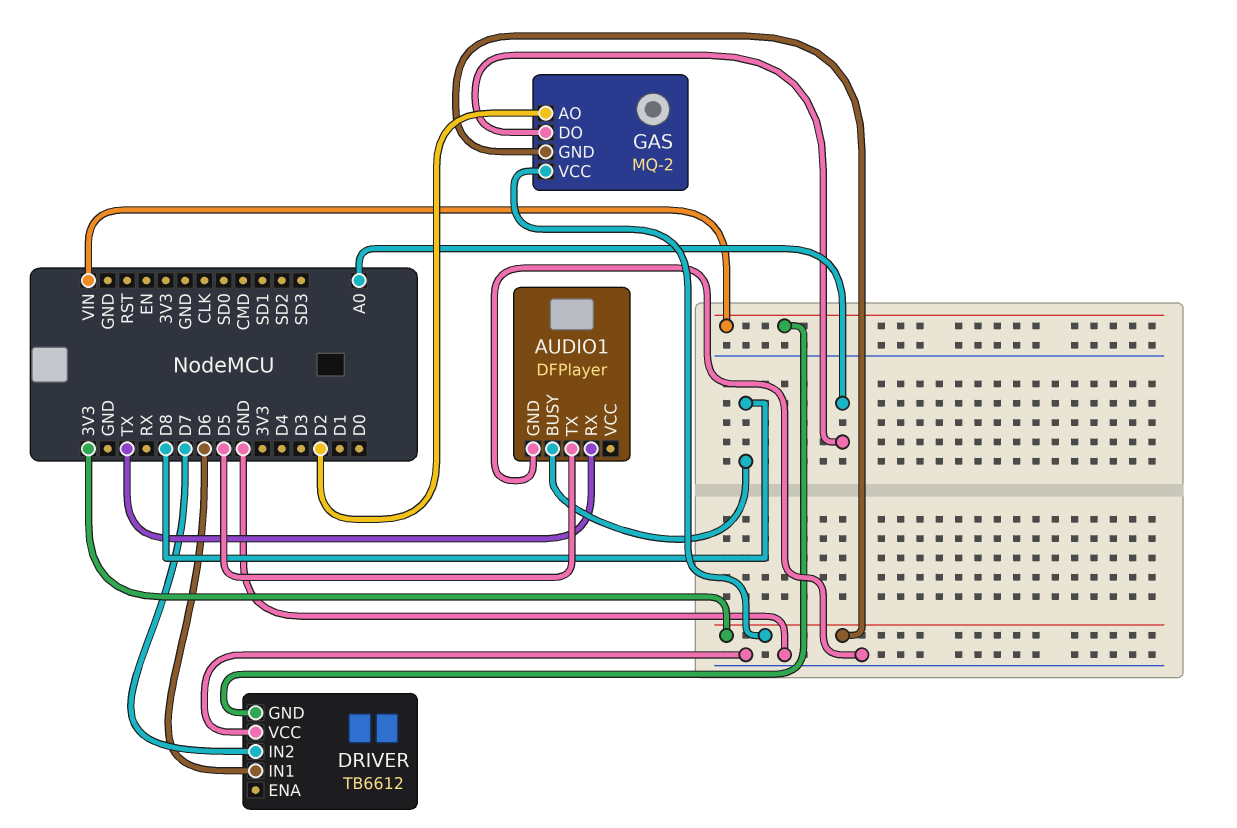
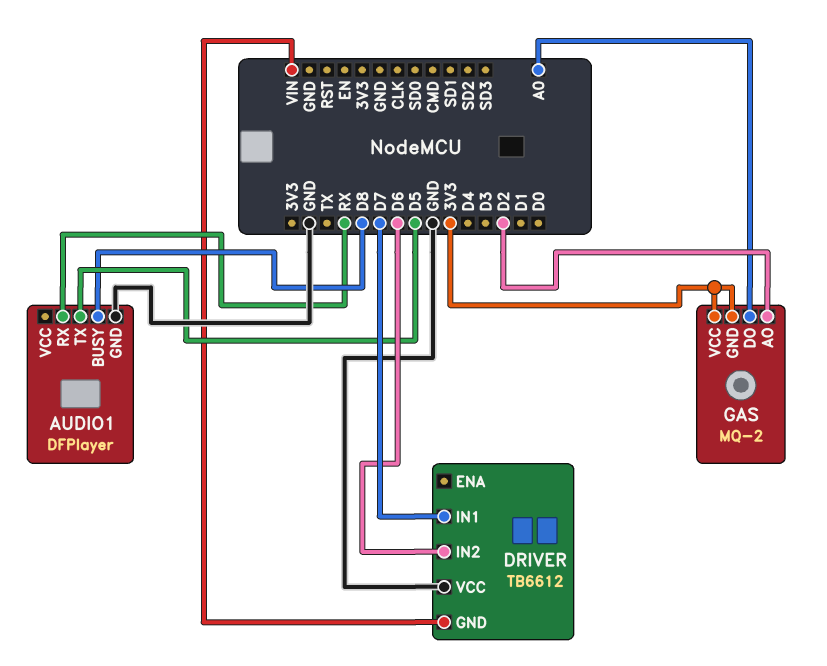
AUDIO1 pin RX: TX -> RX
DRIVER pin IN1: D6 -> D7
DRIVER pin IN2: D7 -> D6

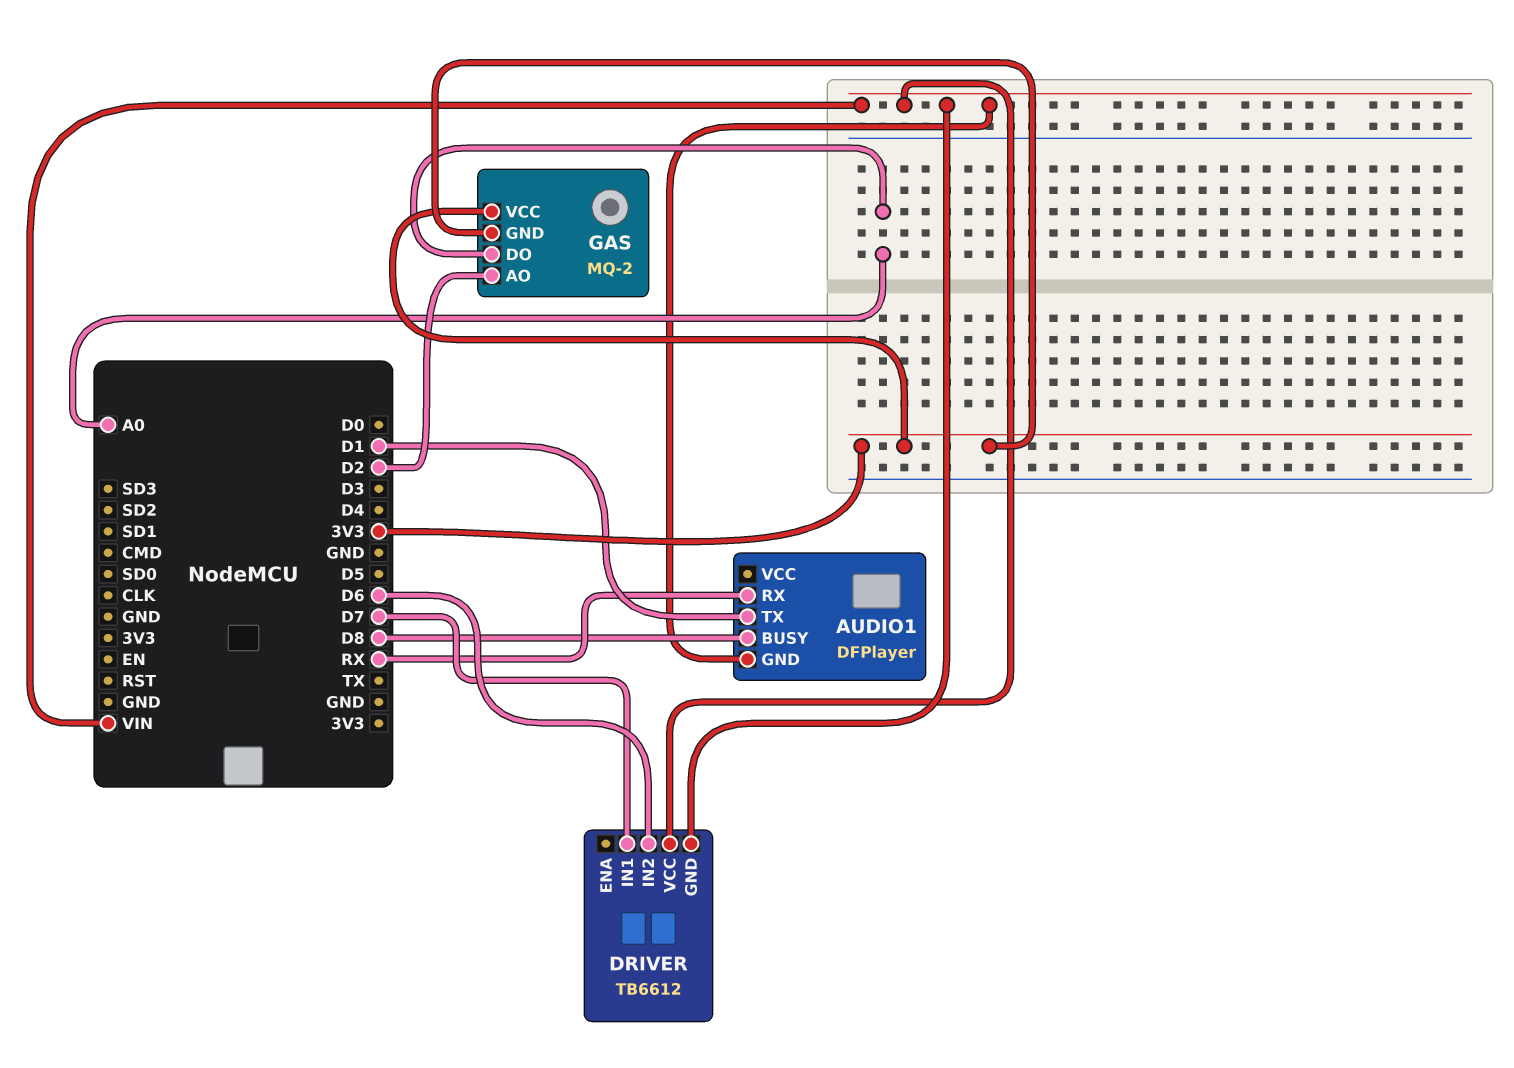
AUDIO1 pin GND: GND -> VIN
AUDIO1 pin TX: D5 -> D1
DRIVER pin VCC: GND -> VIN

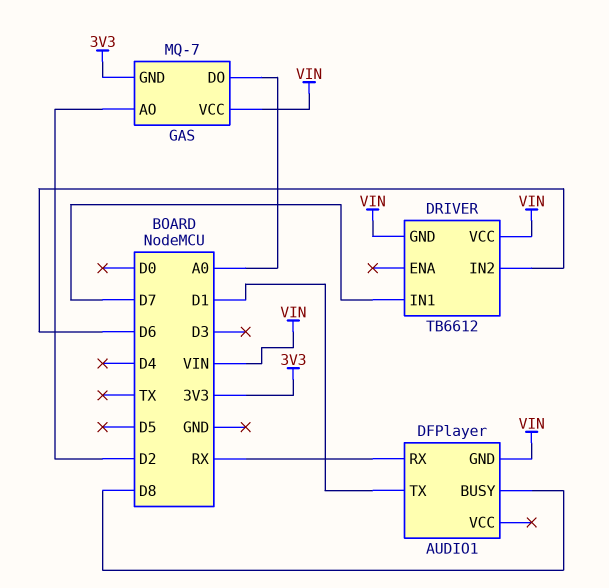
GAS: MQ-2 -> MQ-7
GAS pin VCC: 3V3 -> VIN

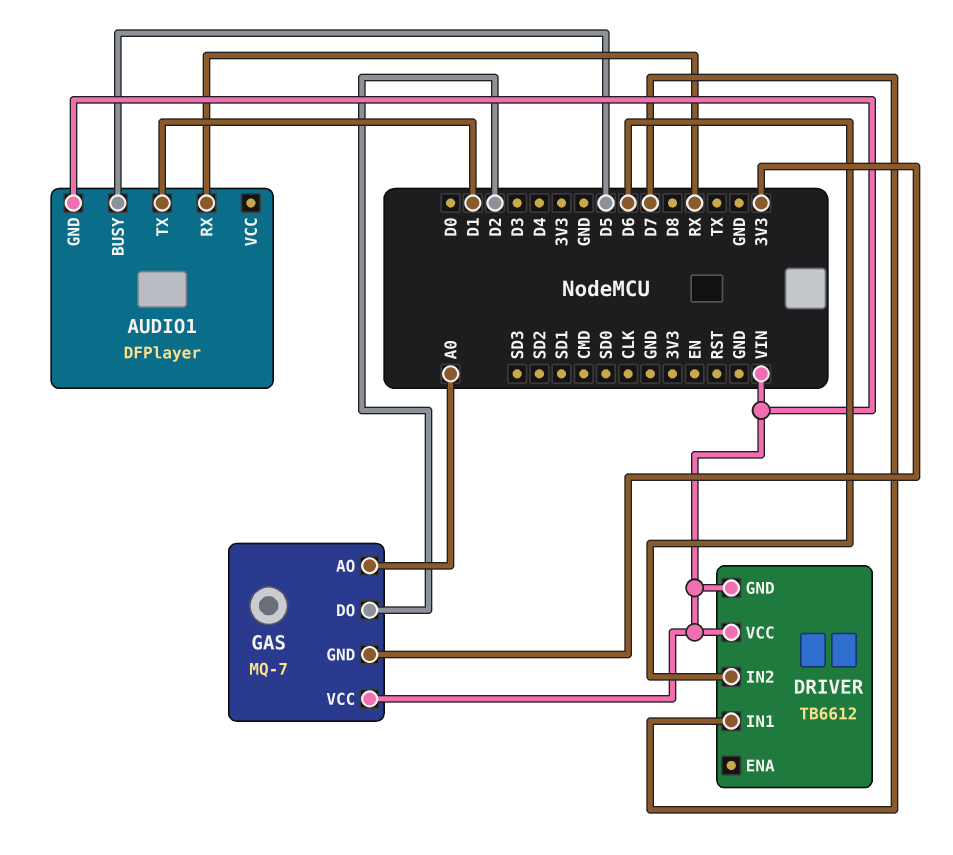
AUDIO1 pin BUSY: D8 -> D5
GAS pin AO: D2 -> A0
GAS pin DO: A0 -> D2

